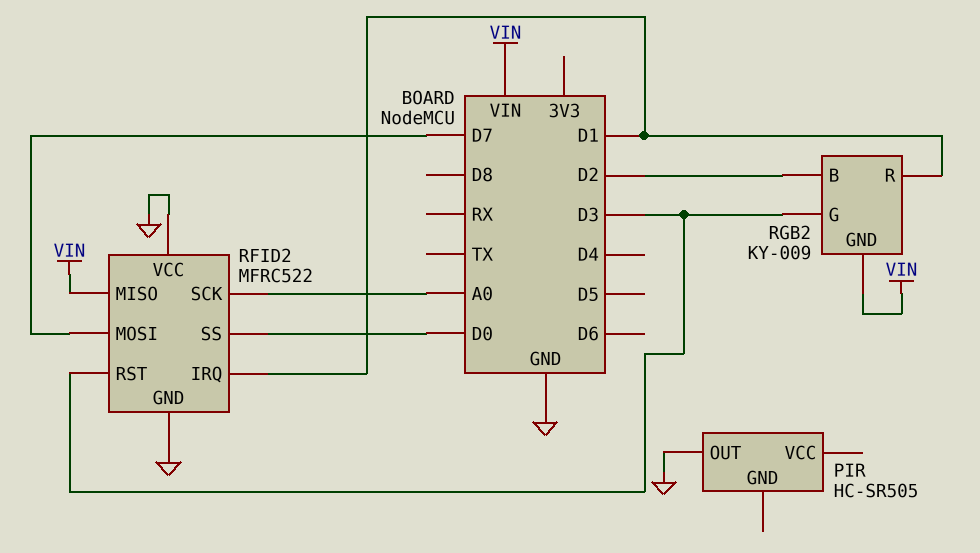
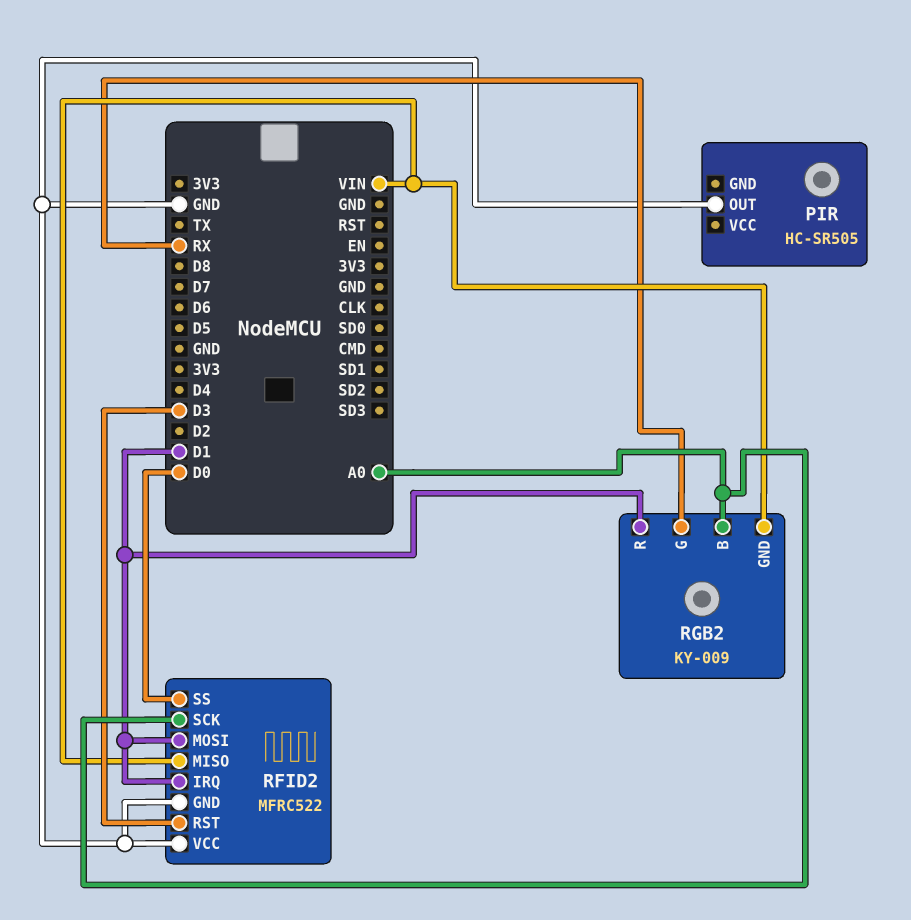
RFID2 pin MOSI: D7 -> D1
RGB2 pin B: D2 -> A0
RGB2 pin G: D3 -> RX

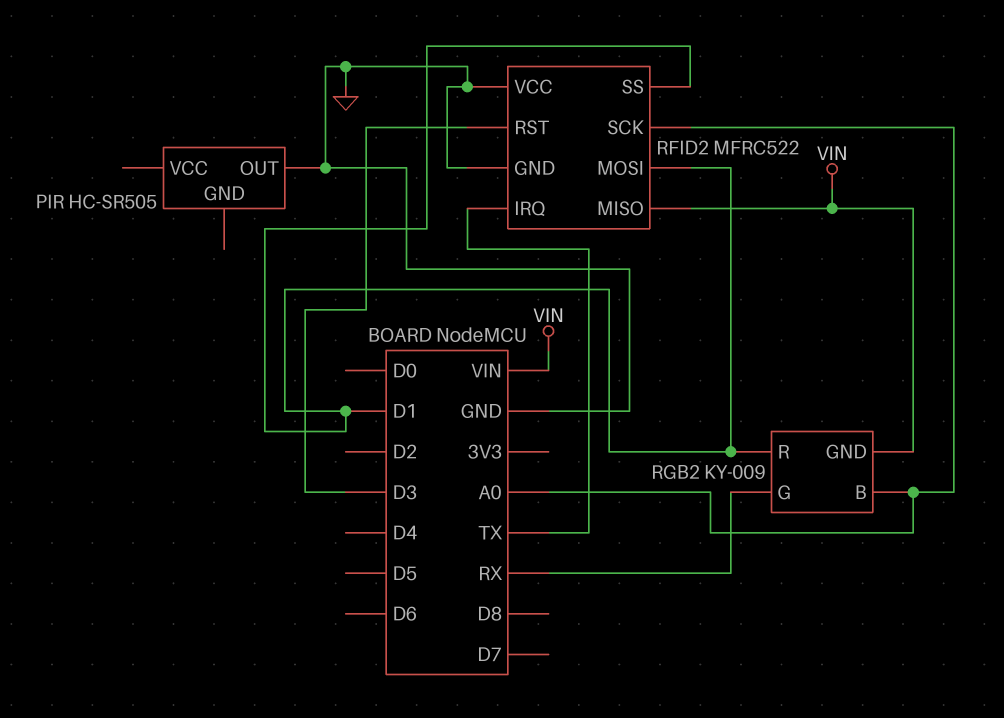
RFID2 pin IRQ: D1 -> TX
RFID2 pin SS: D0 -> D1

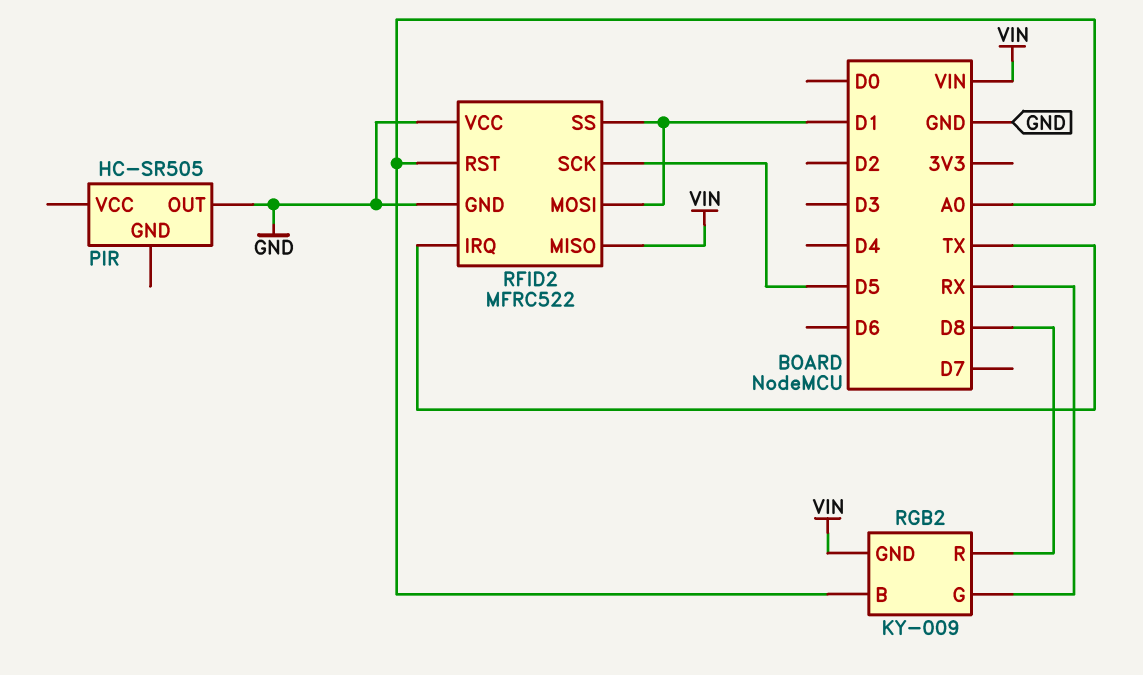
RFID2 pin RST: D3 -> A0
RFID2 pin SCK: A0 -> D5
RGB2 pin R: D1 -> D8

